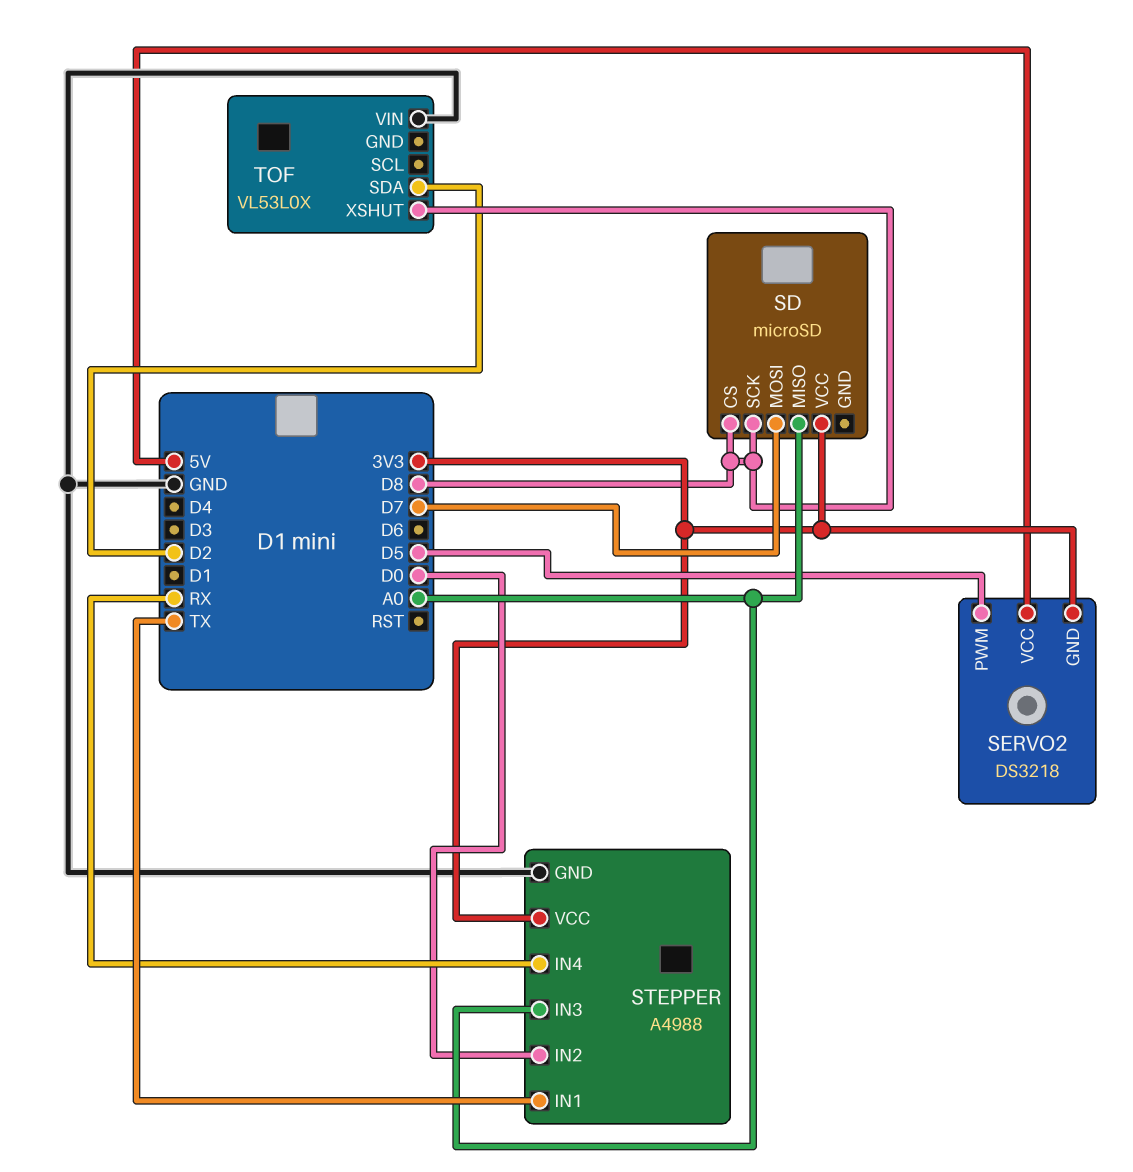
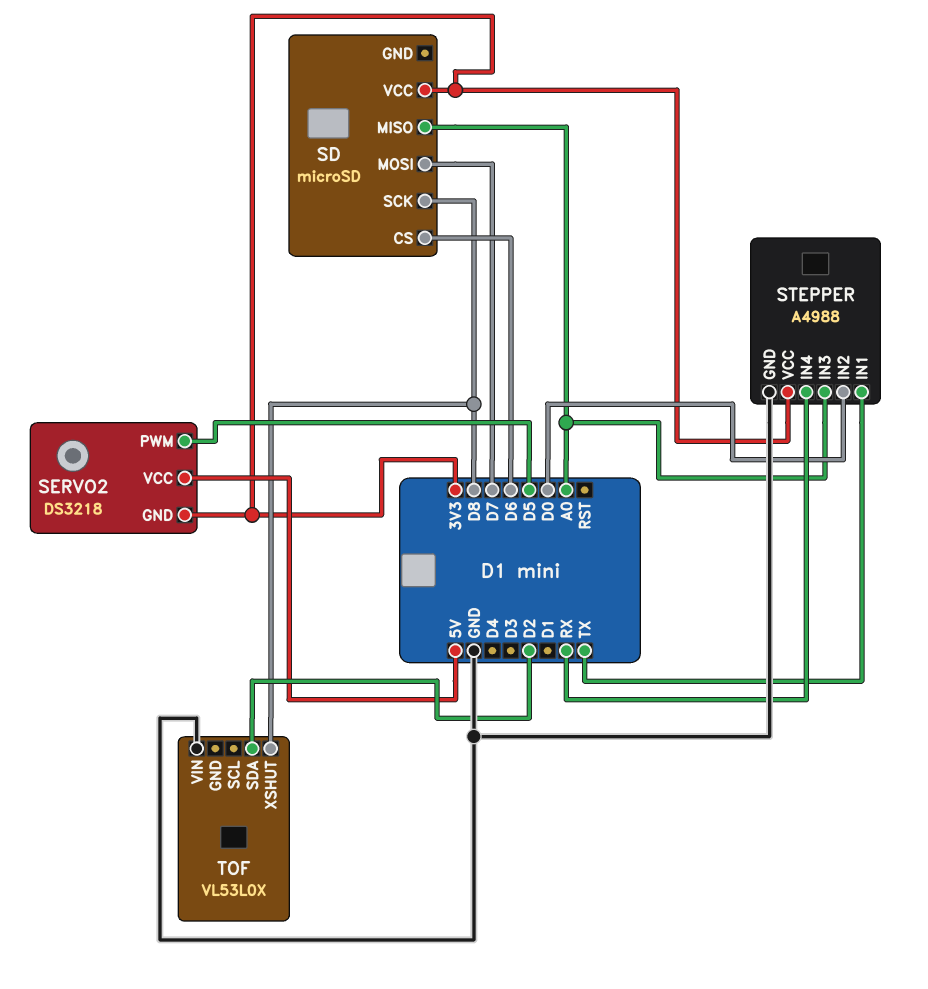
SD pin CS: D8 -> D6

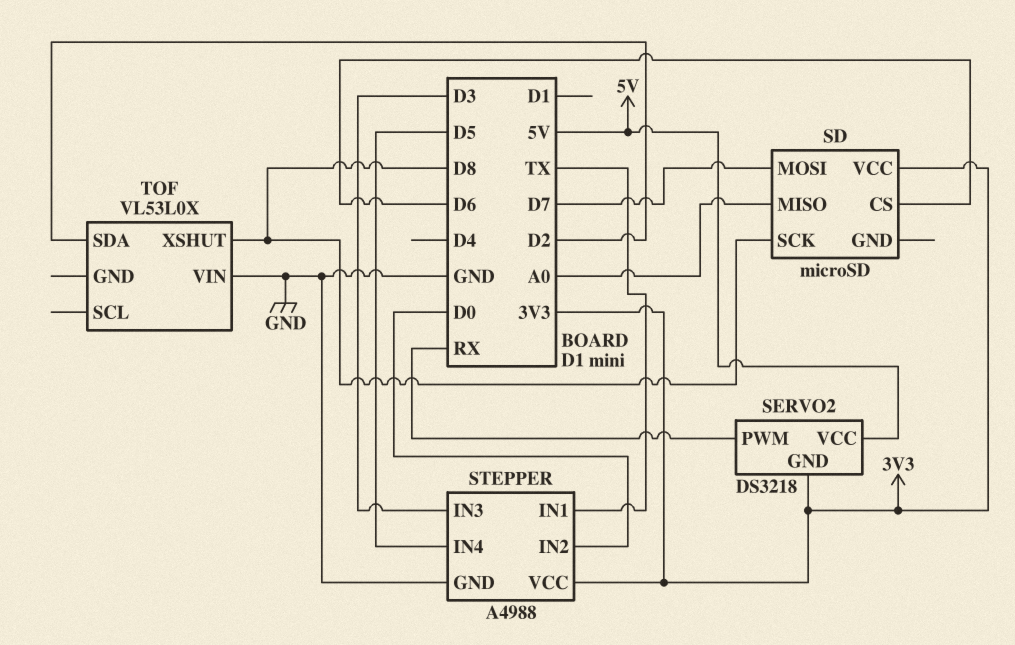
SERVO2 pin PWM: D5 -> RX
STEPPER pin IN3: A0 -> D3
STEPPER pin IN4: RX -> D5

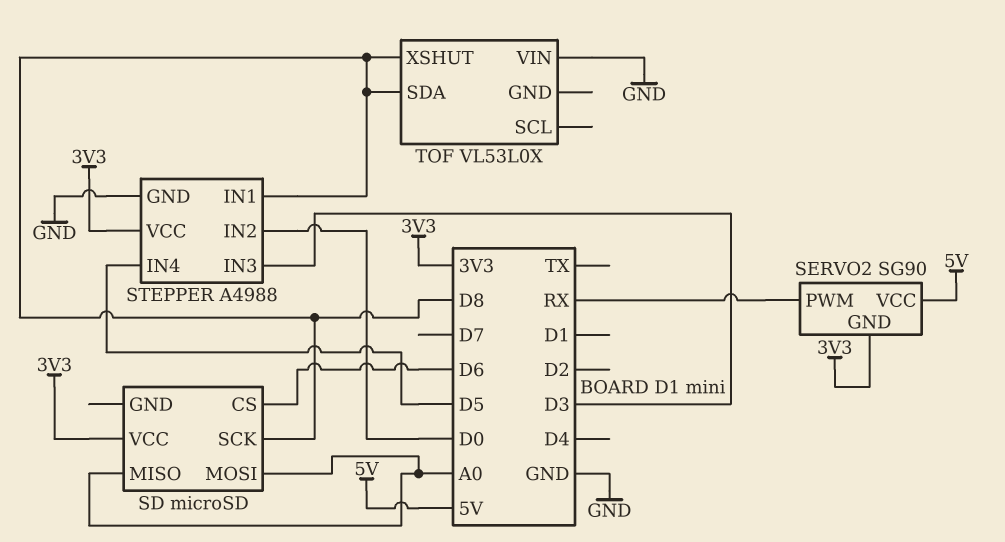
SD pin MOSI: D7 -> A0
SERVO2: DS3218 -> SG90
STEPPER pin IN1: TX -> D8
TOF pin SDA: D2 -> D8

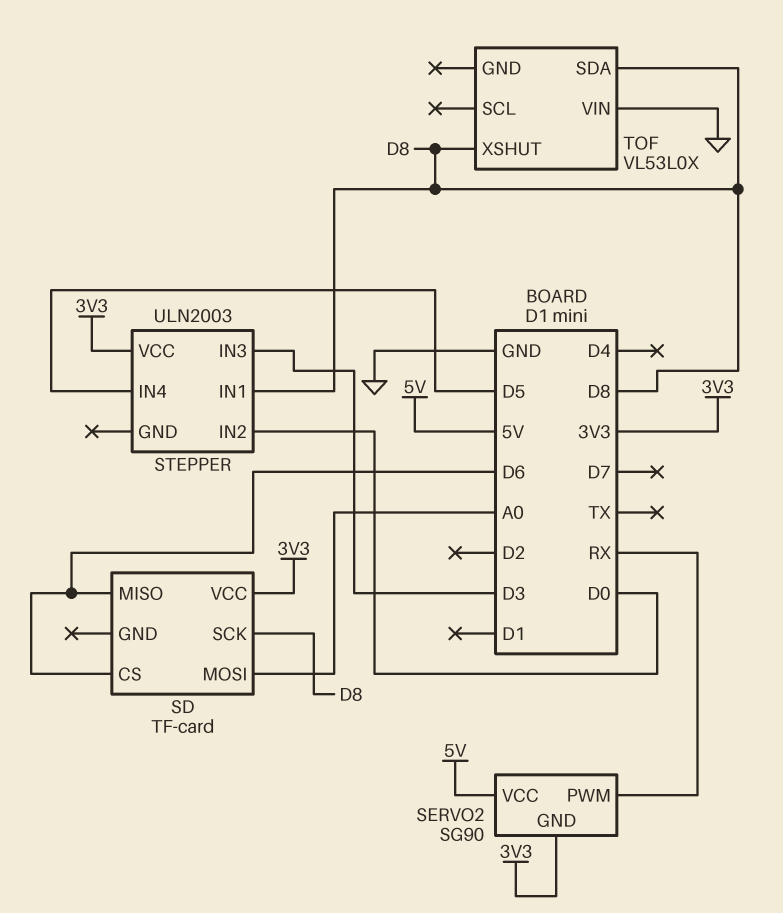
SD: microSD -> TF-card
SD pin MISO: A0 -> D6
STEPPER: A4988 -> ULN2003
STEPPER pin GND: GND -> none

